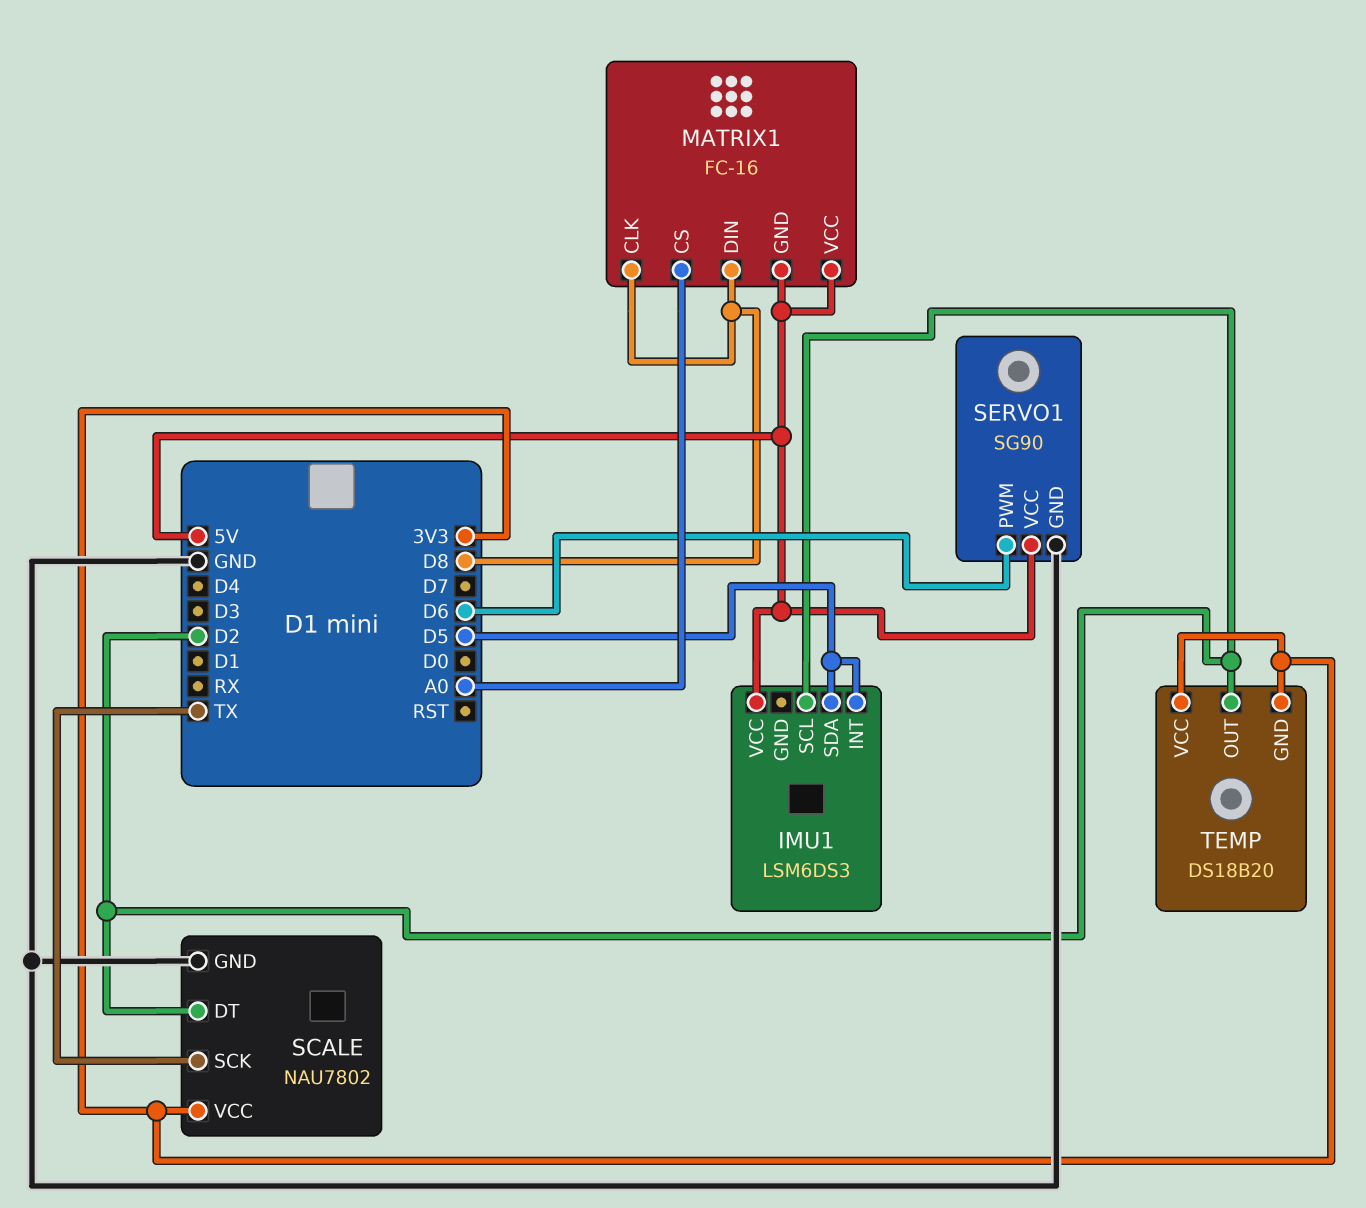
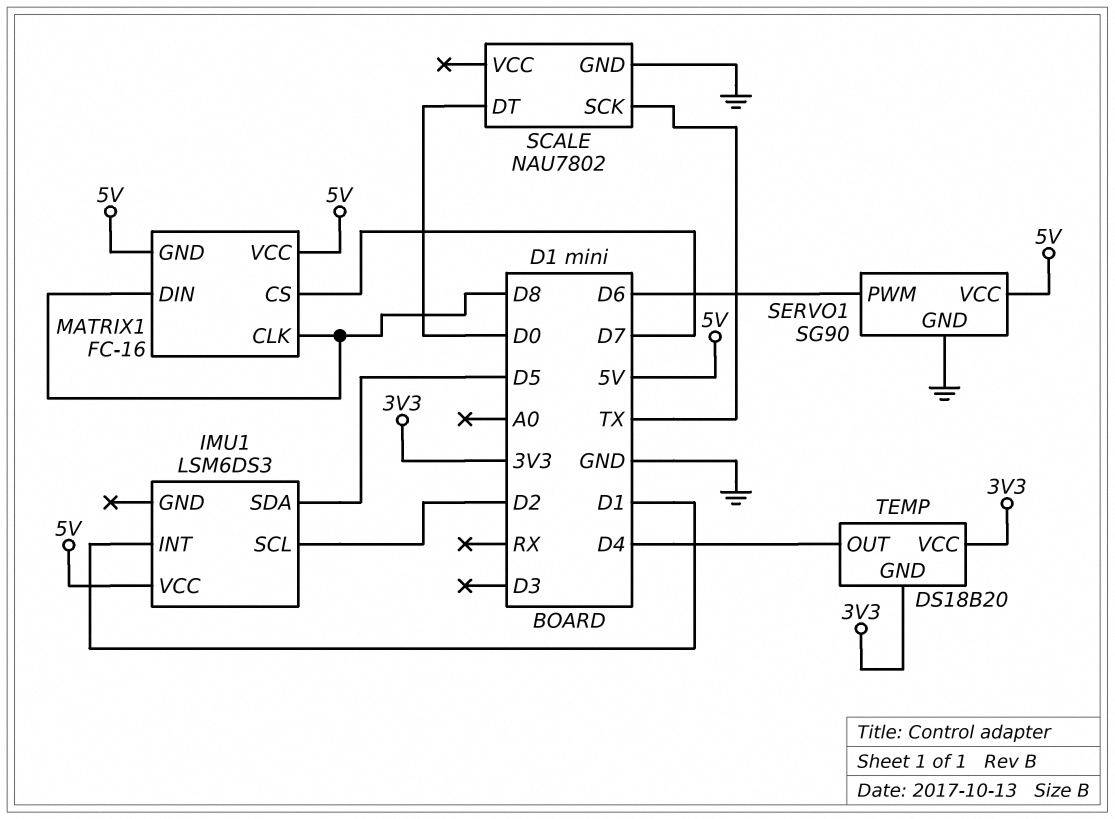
IMU1 pin INT: D5 -> D1
MATRIX1 pin CS: A0 -> D7
SCALE pin DT: D2 -> D0
SCALE pin VCC: 3V3 -> none
TEMP pin OUT: D2 -> D4

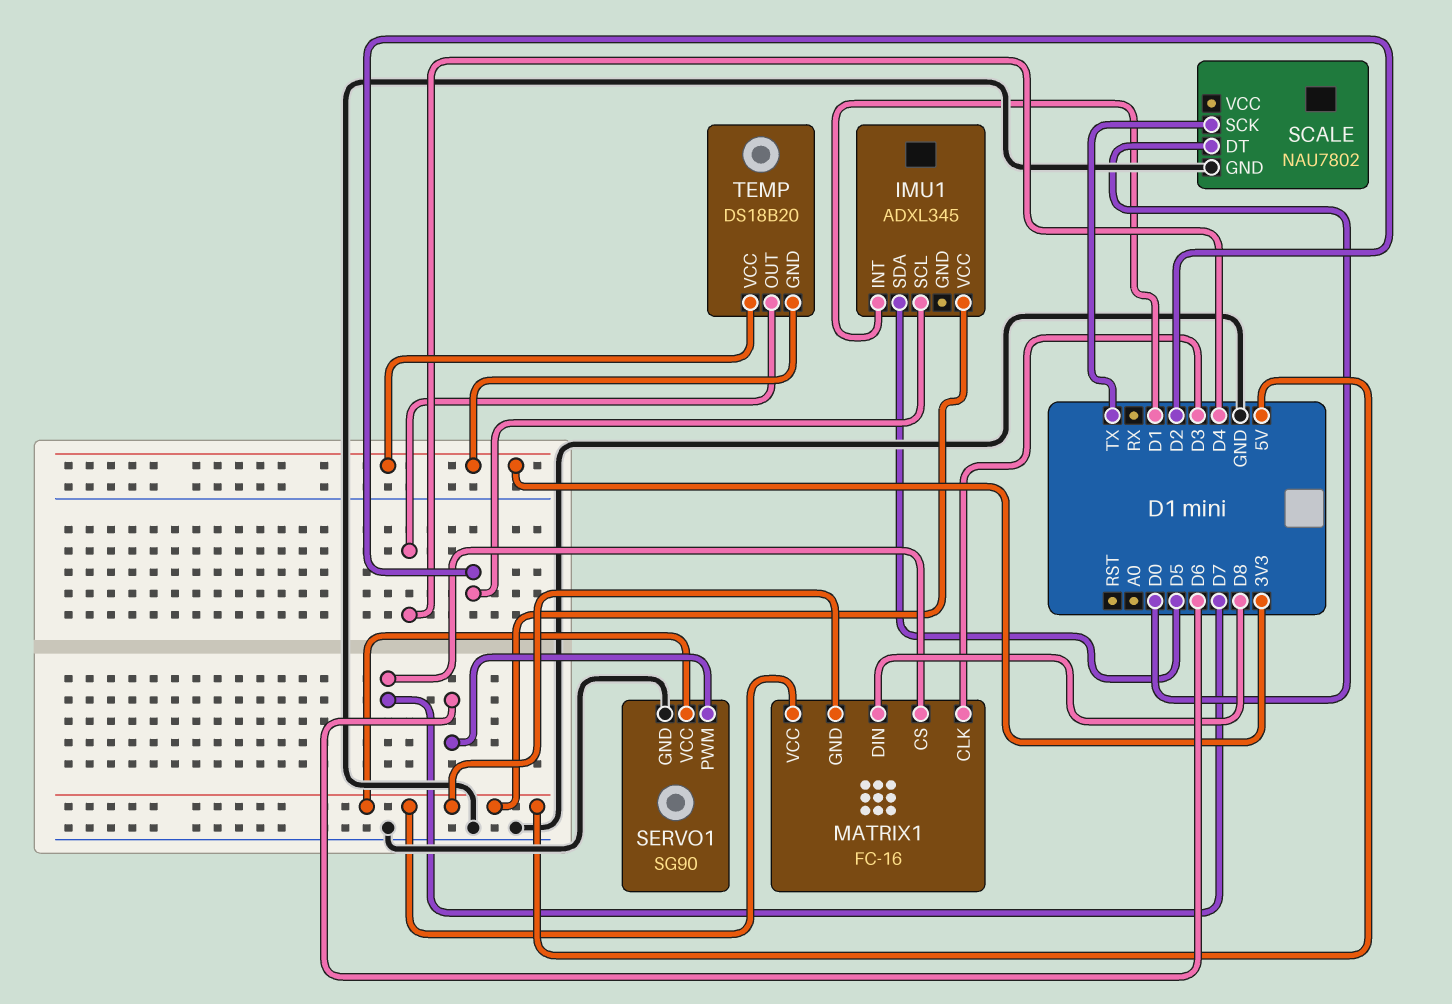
IMU1: LSM6DS3 -> ADXL345
MATRIX1 pin CLK: D8 -> D3

